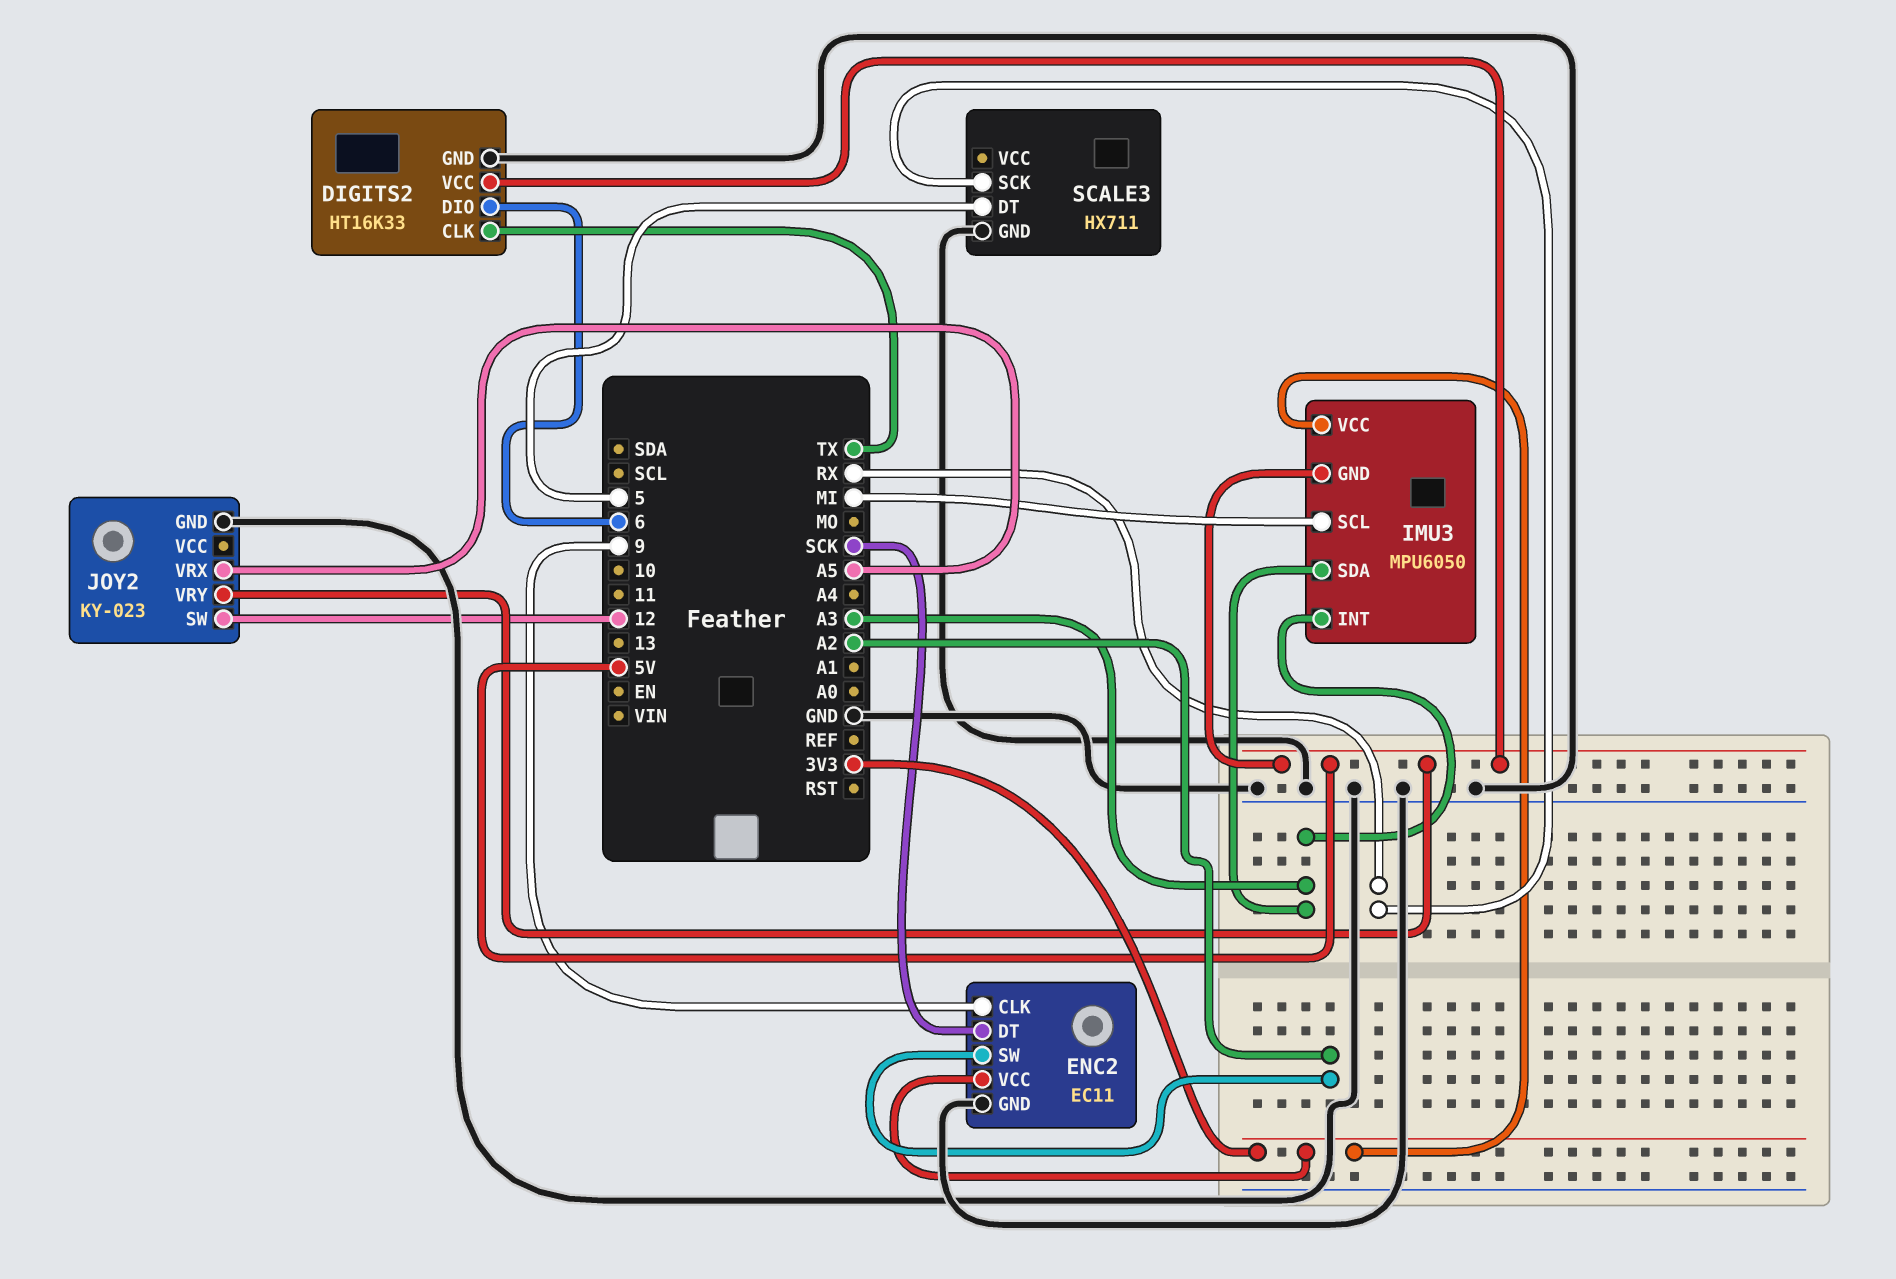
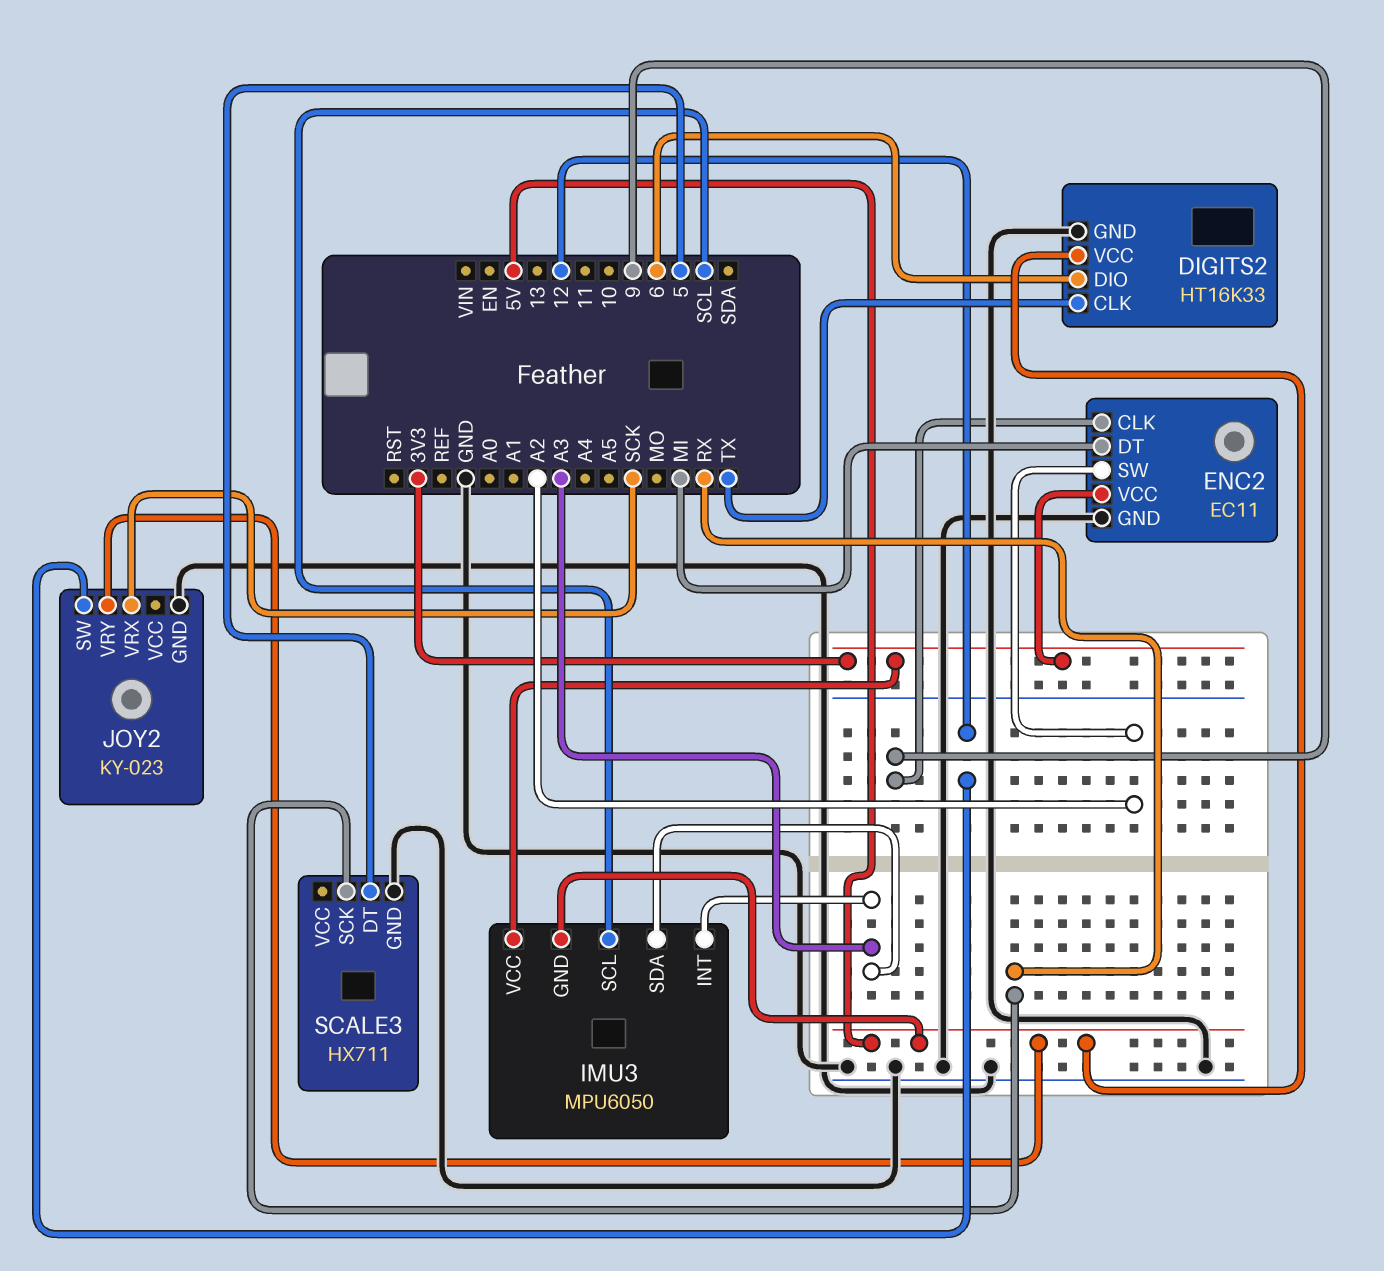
ENC2 pin DT: SCK -> MI
IMU3 pin SCL: MI -> SCL
JOY2 pin VRX: A5 -> SCK

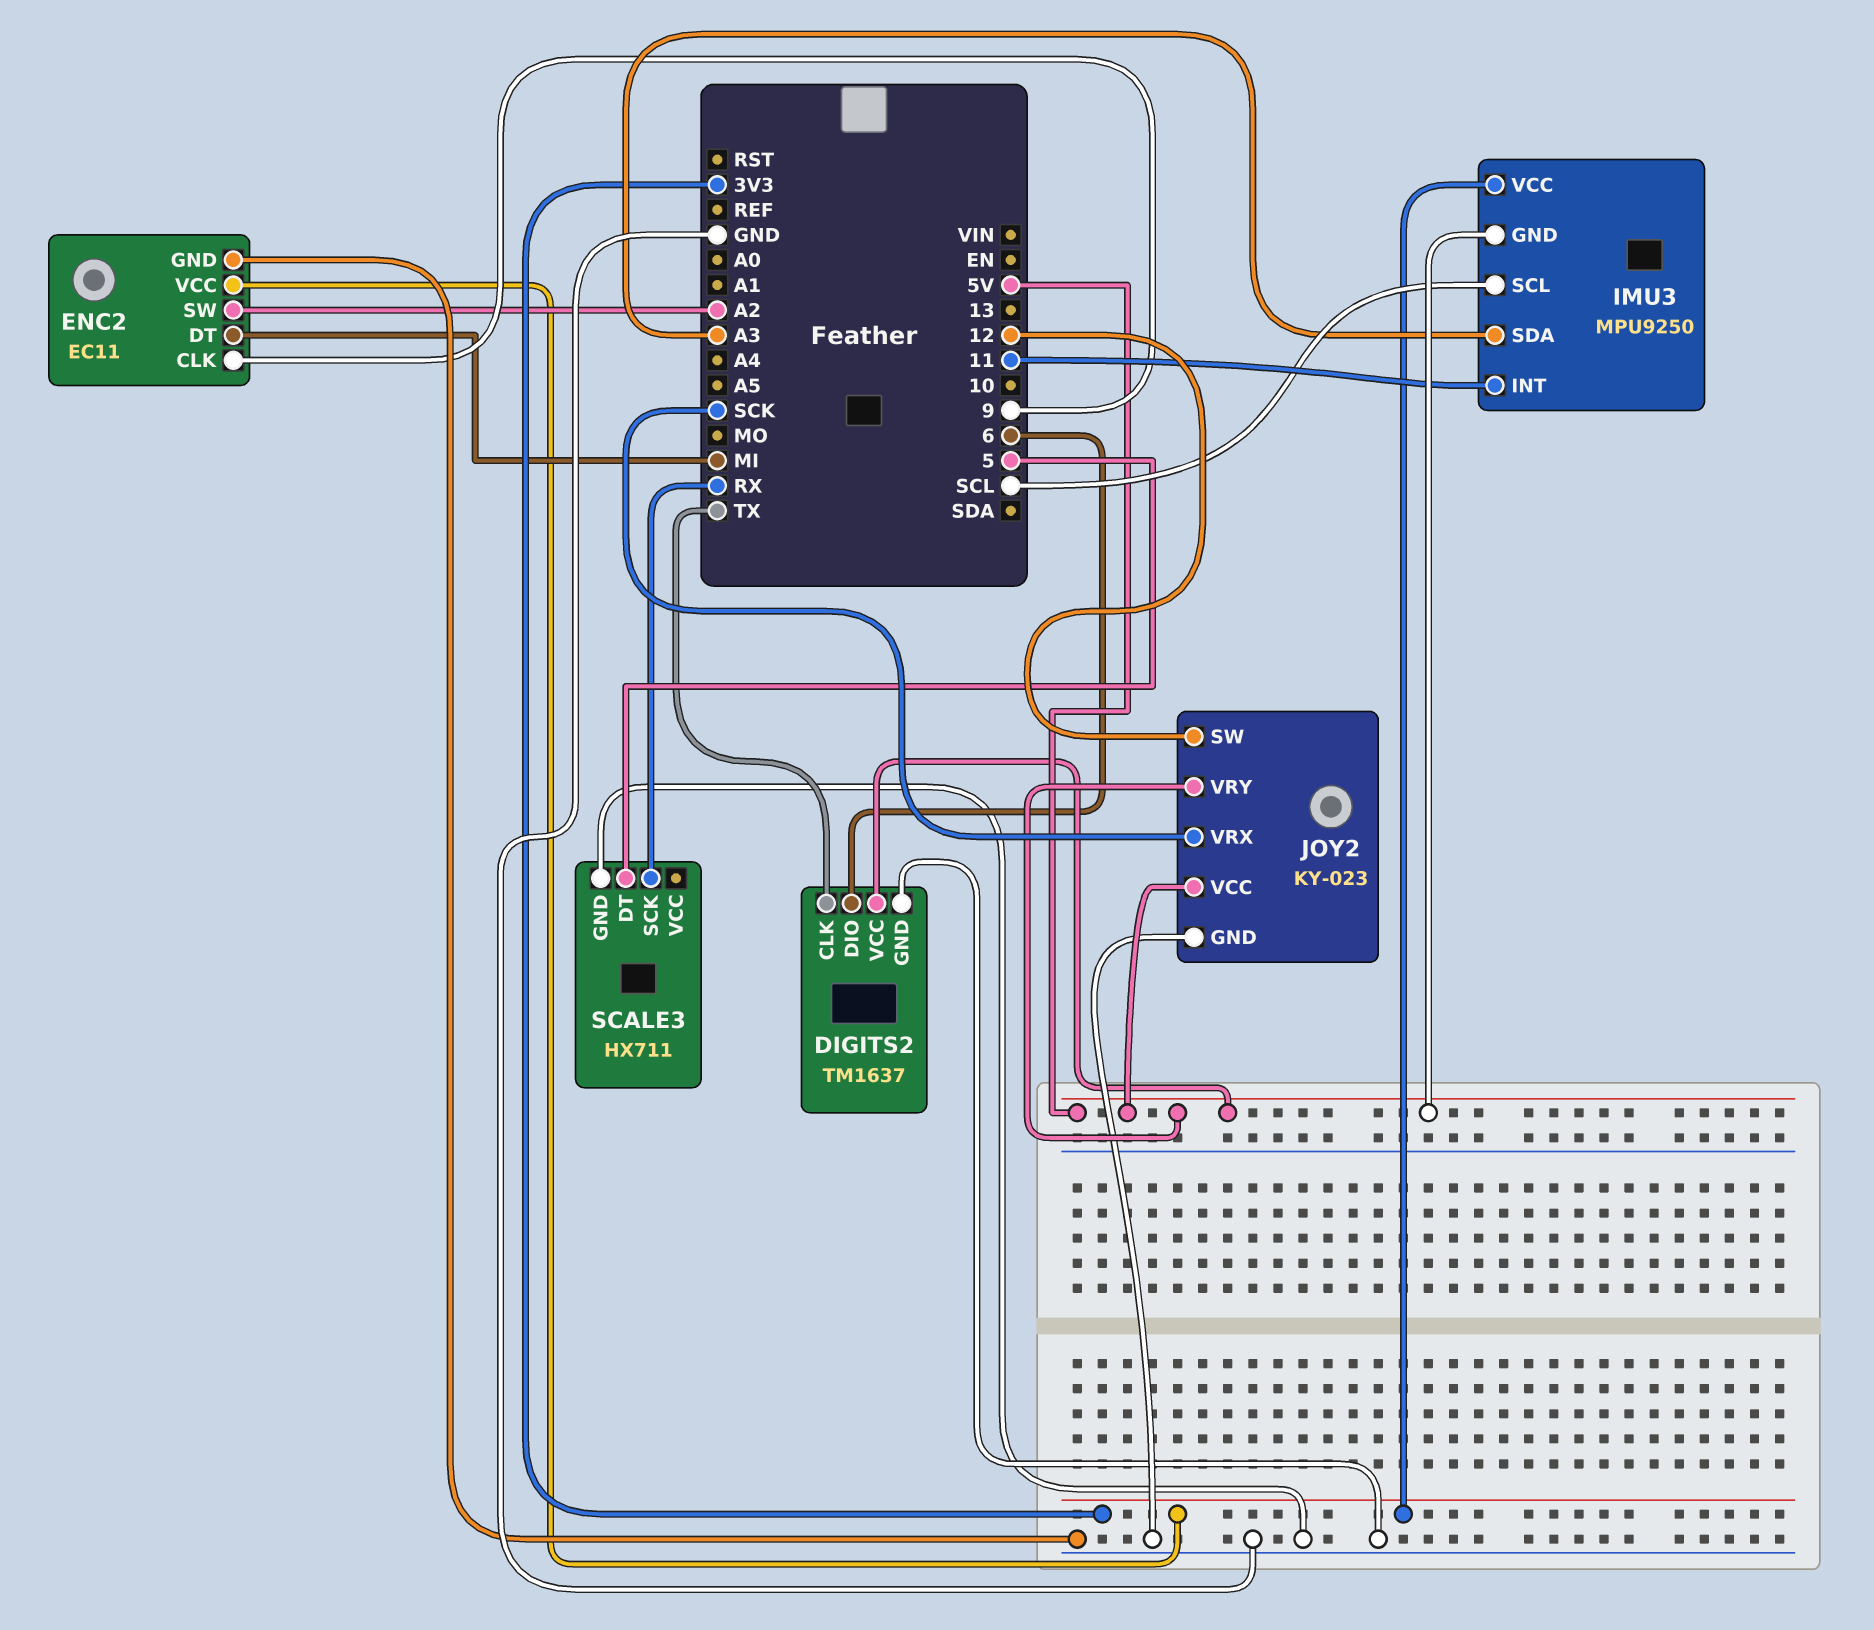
DIGITS2: HT16K33 -> TM1637
IMU3: MPU6050 -> MPU9250
IMU3 pin INT: A3 -> 11
JOY2 pin VCC: none -> 5V

